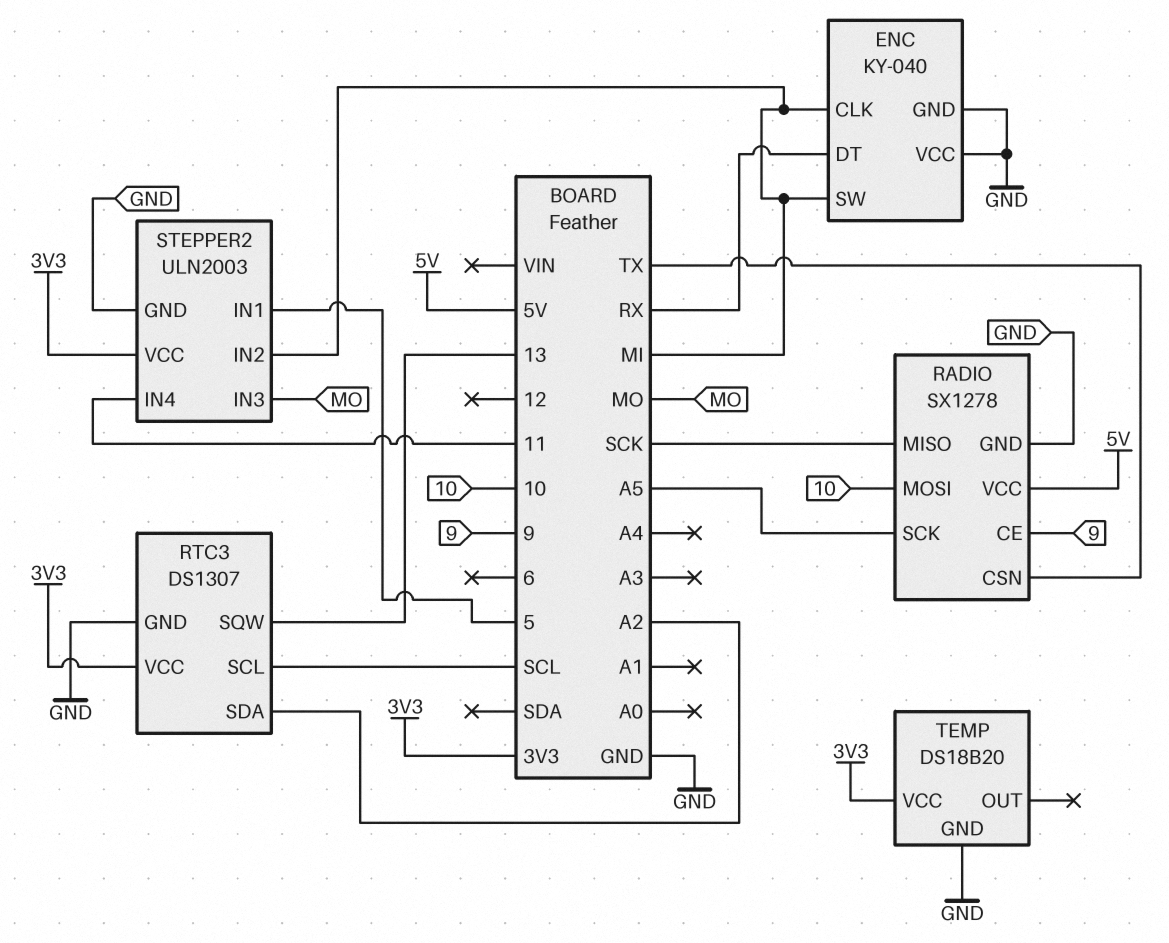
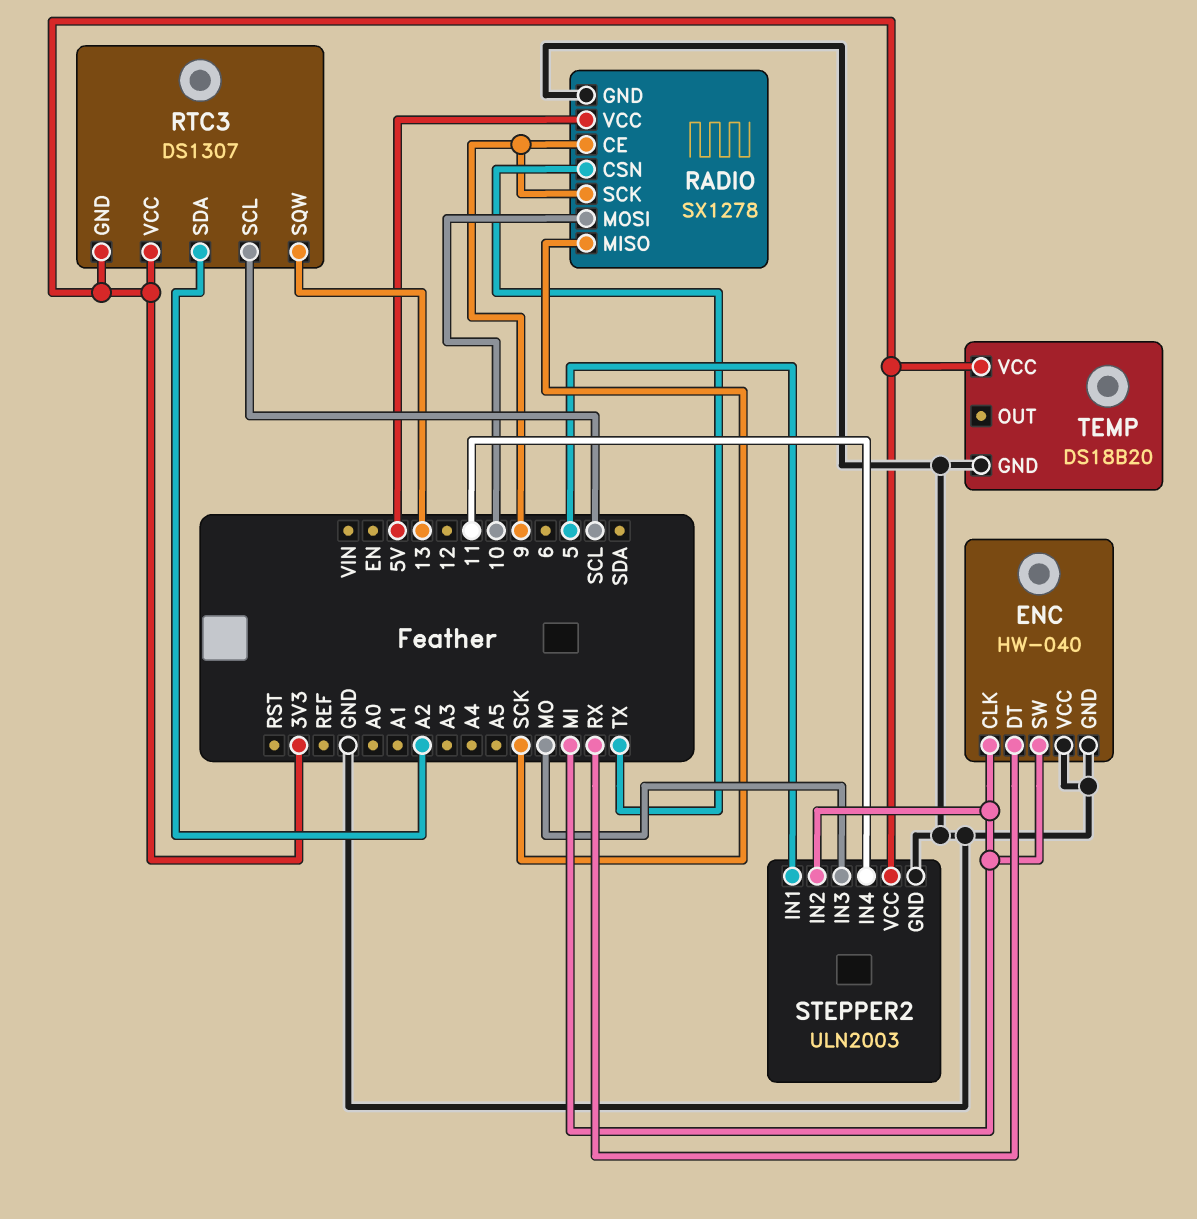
ENC: KY-040 -> HW-040
RADIO pin SCK: A5 -> 9
RTC3 pin GND: GND -> 3V3

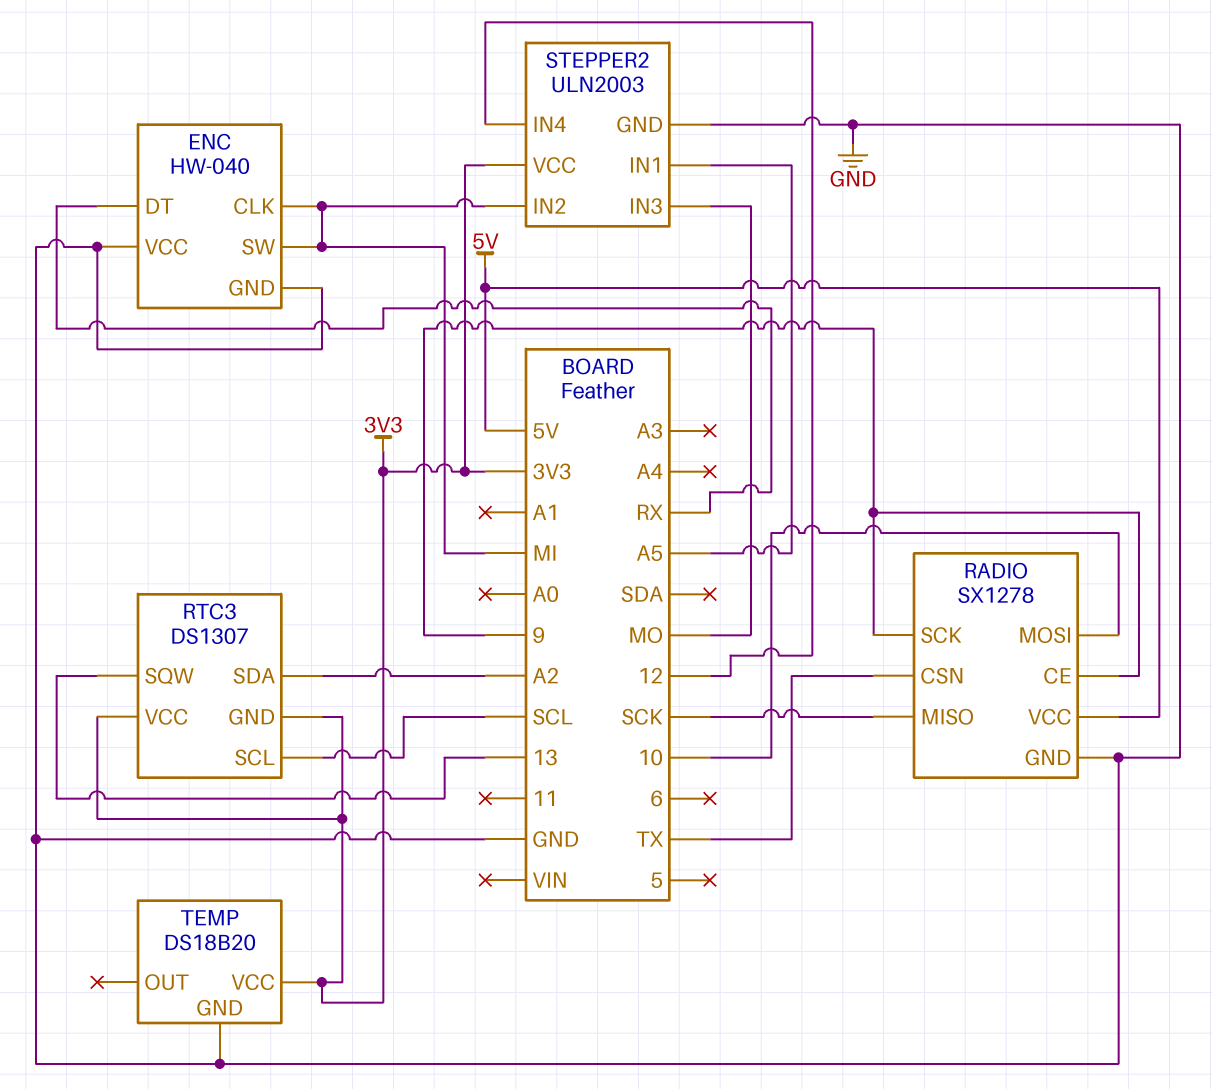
STEPPER2 pin IN1: 5 -> A5
STEPPER2 pin IN4: 11 -> 12

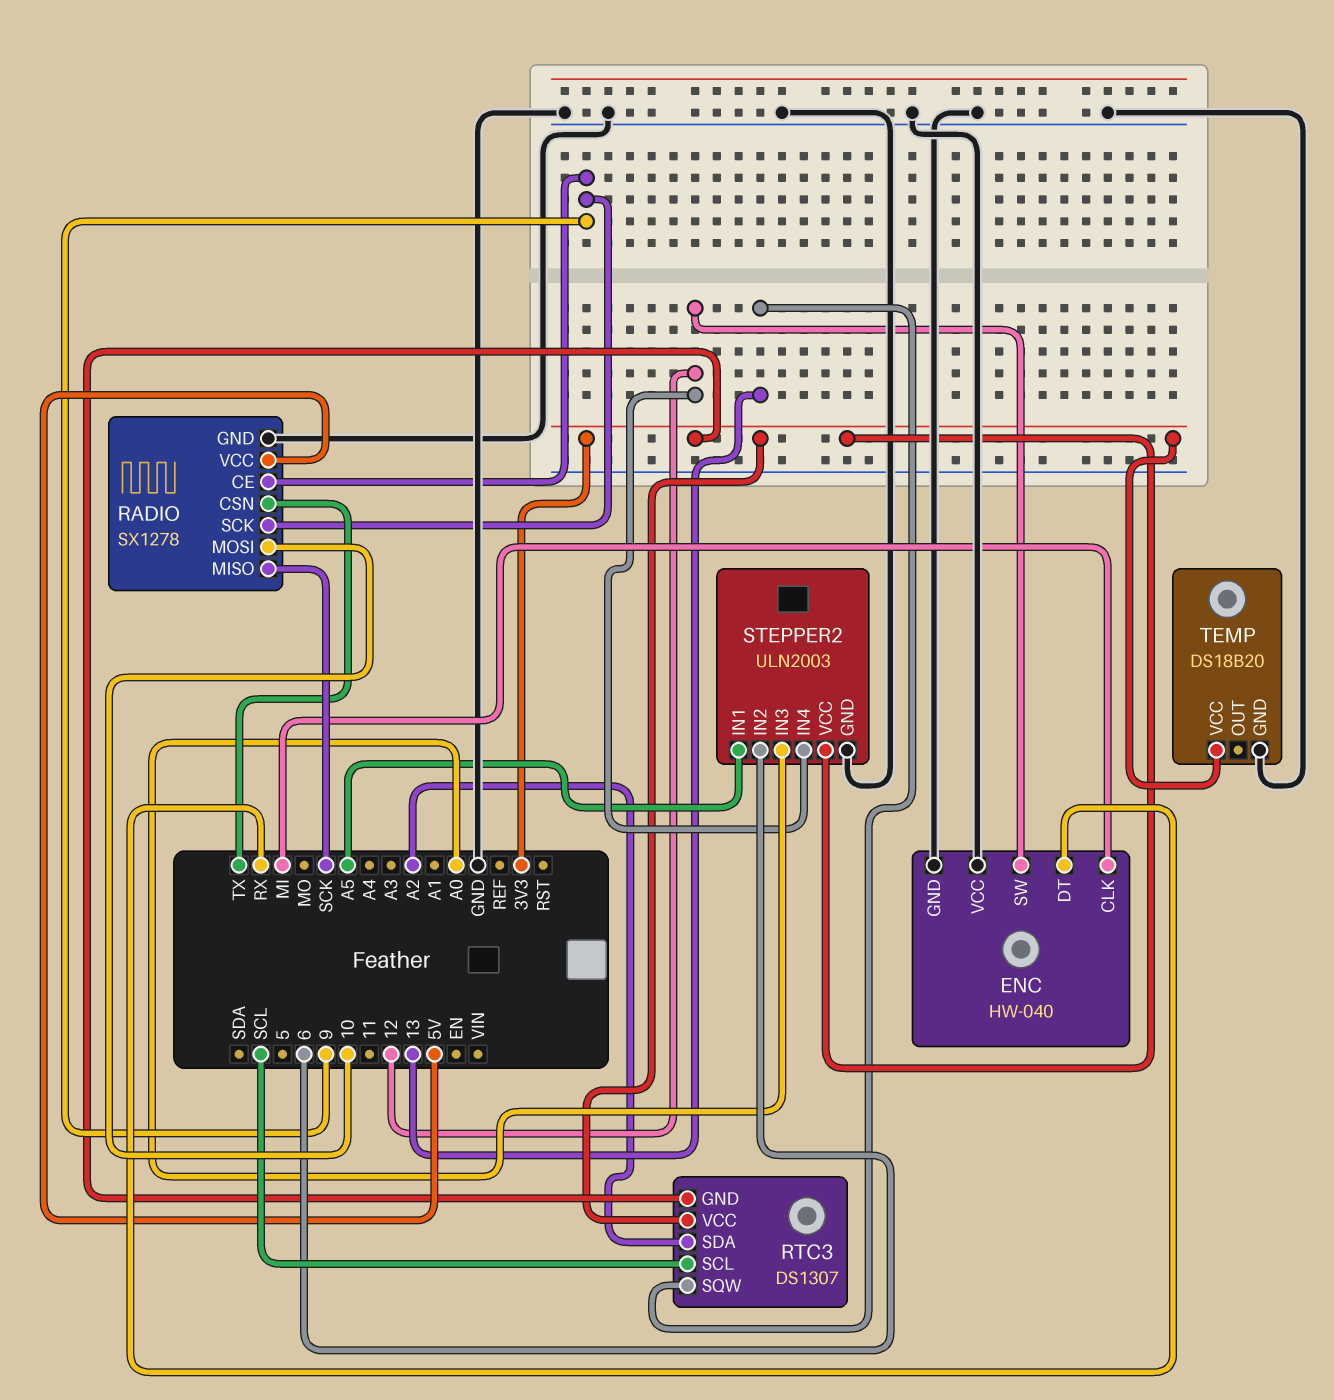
ENC pin SW: MI -> 12
STEPPER2 pin IN2: MI -> 6
STEPPER2 pin IN3: MO -> A0

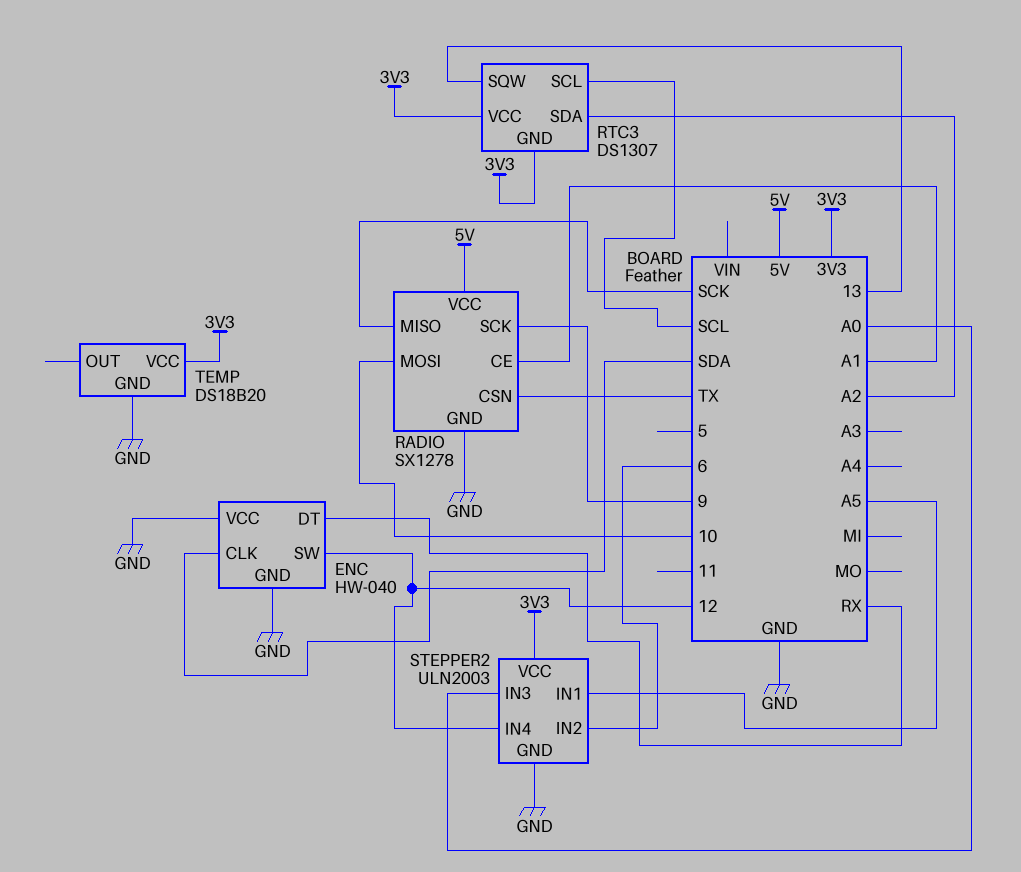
ENC pin CLK: MI -> SDA
RADIO pin CE: 9 -> A1

